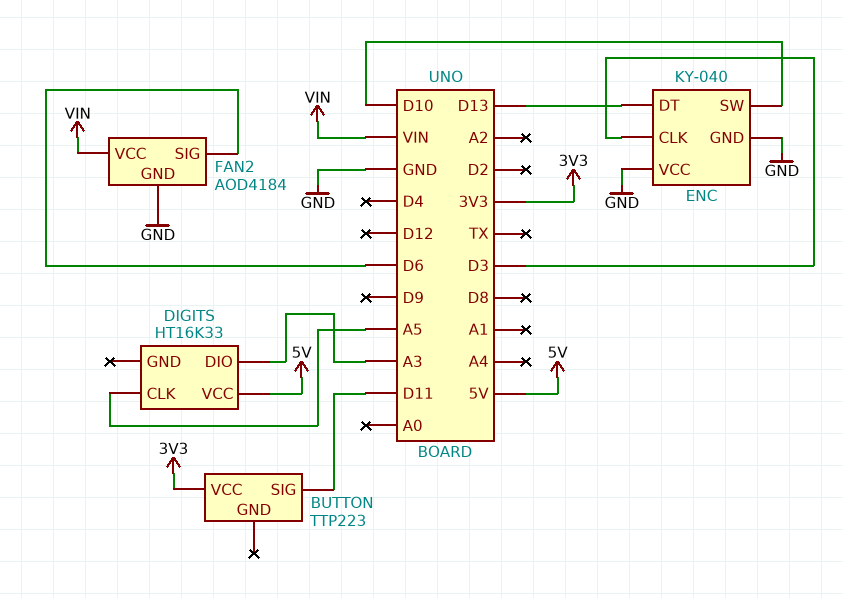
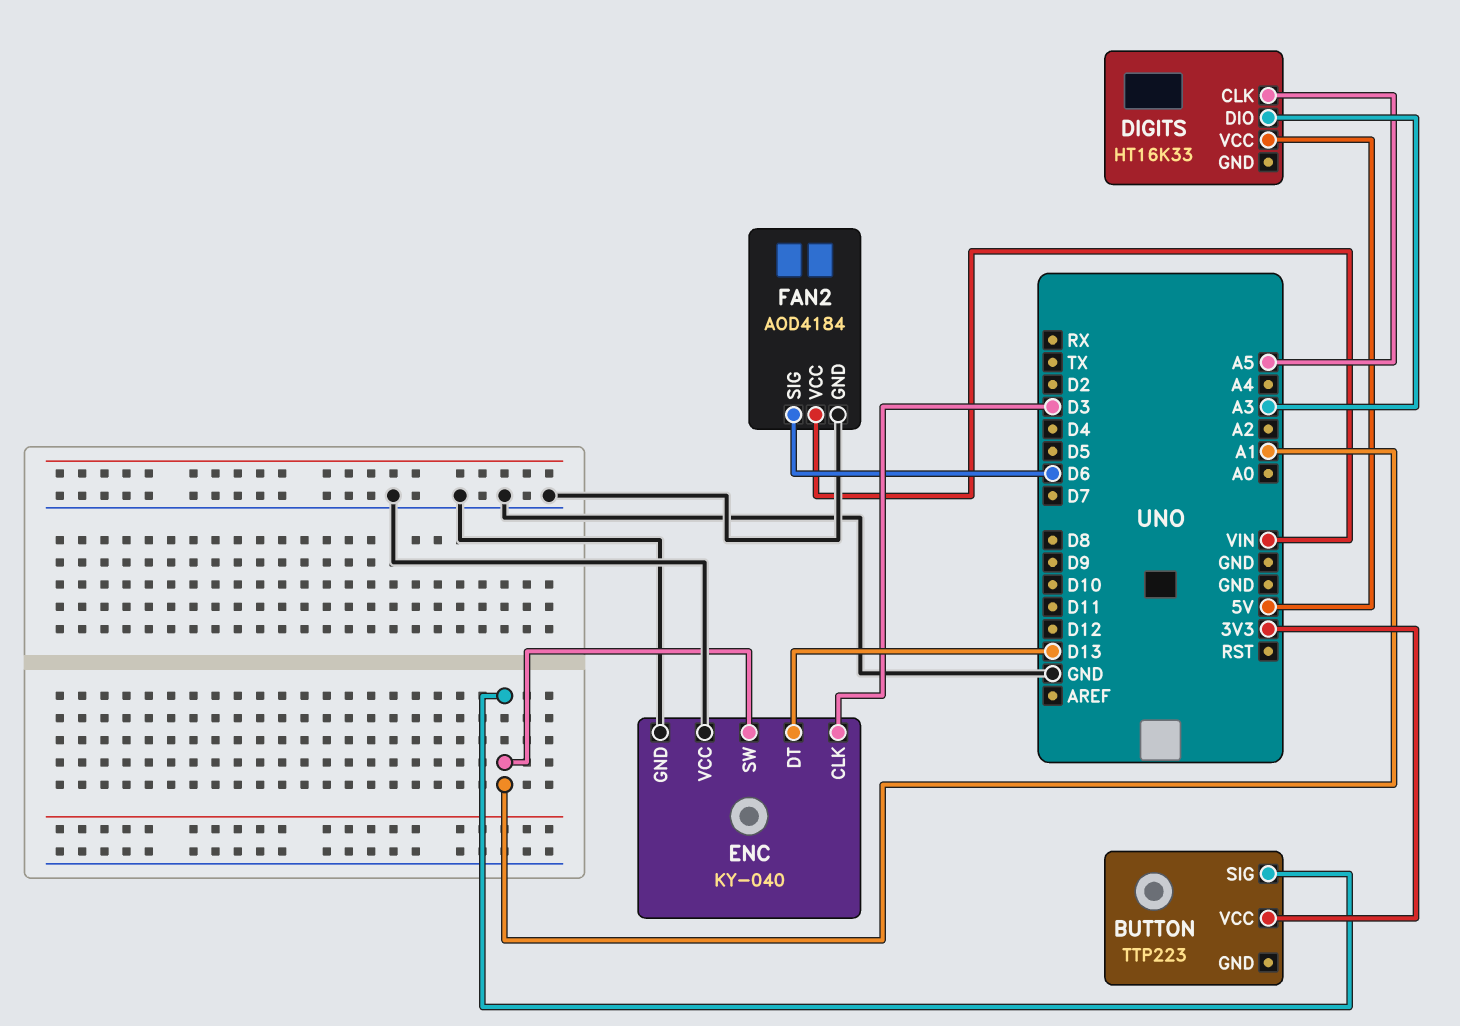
BUTTON pin SIG: D11 -> A1
ENC pin SW: D10 -> A1

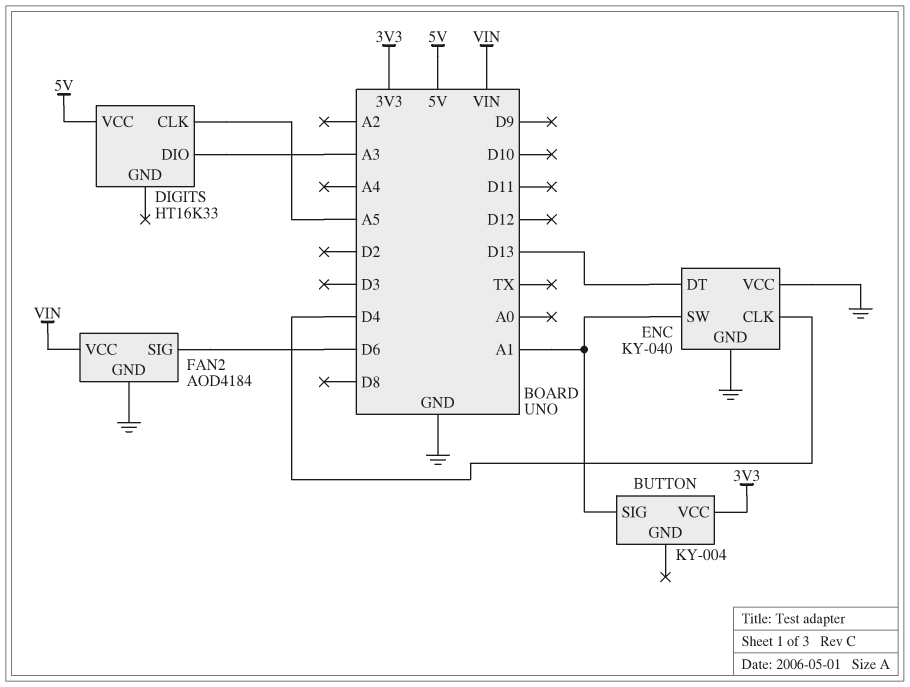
BUTTON: TTP223 -> KY-004
ENC pin CLK: D3 -> D4

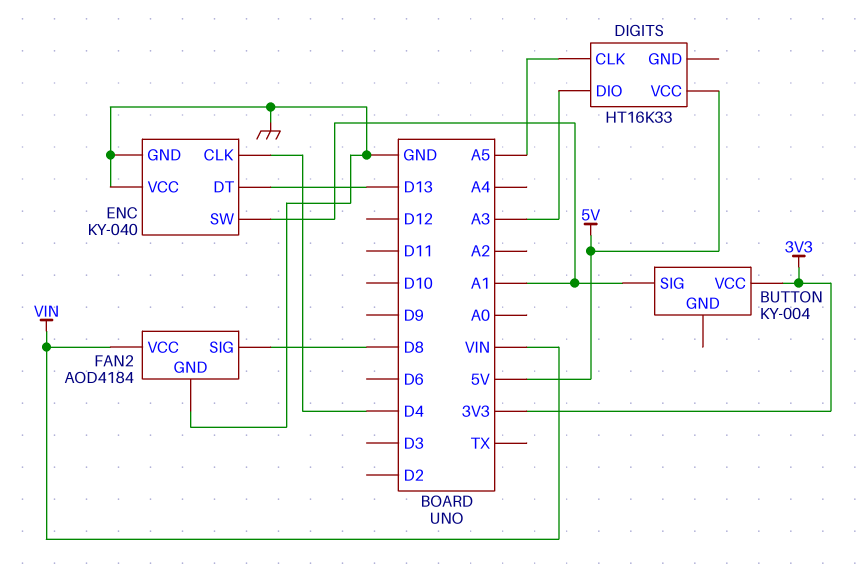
FAN2 pin SIG: D6 -> D8

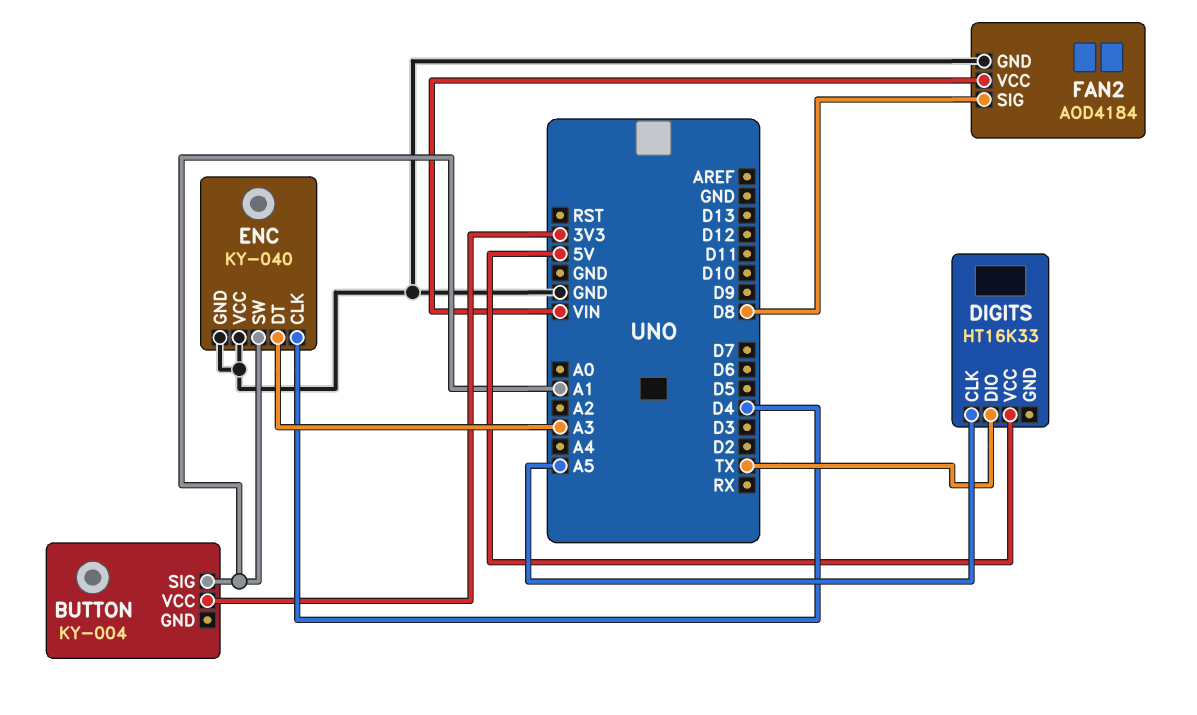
DIGITS pin DIO: A3 -> TX
ENC pin DT: D13 -> A3

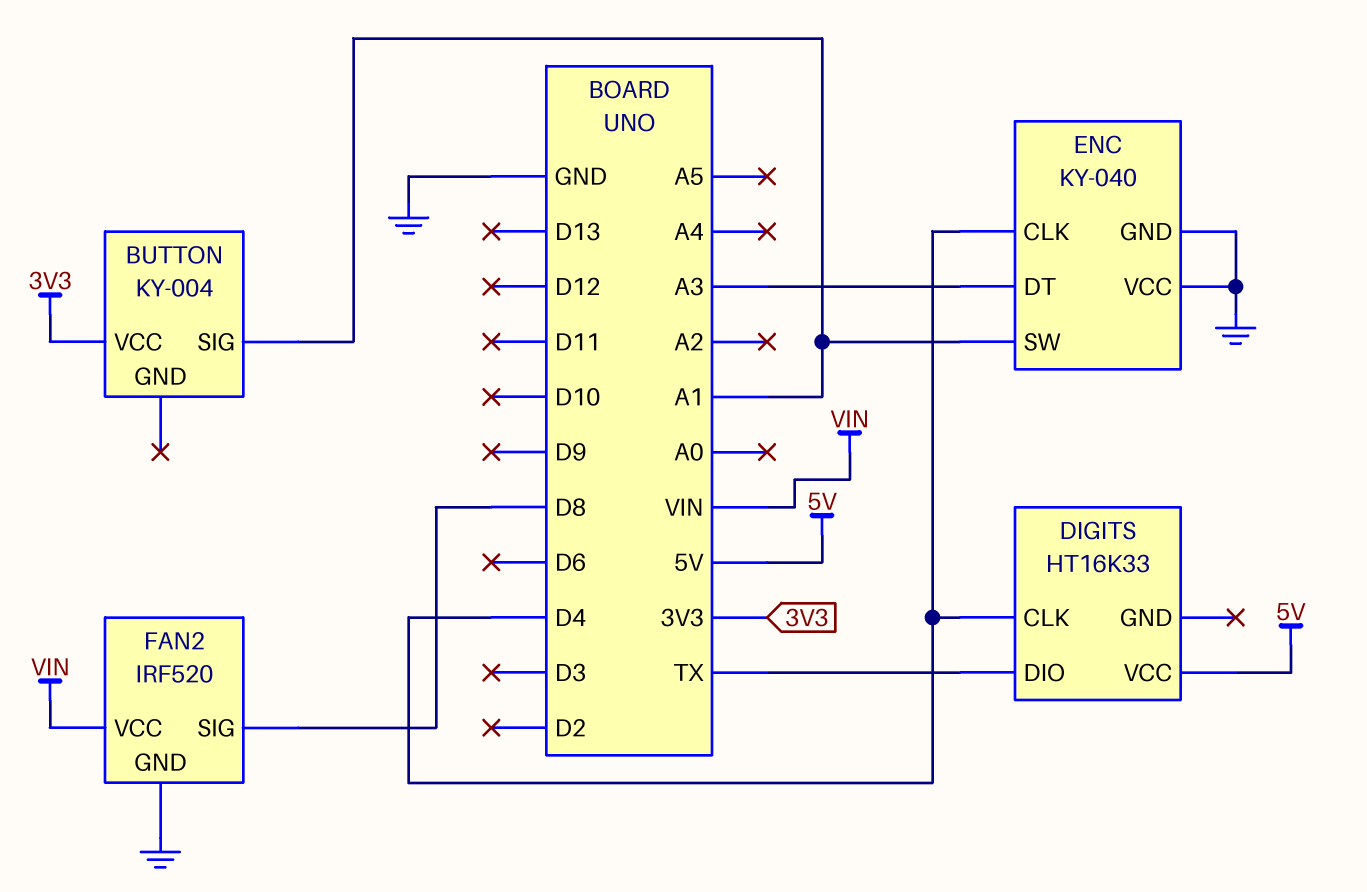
DIGITS pin CLK: A5 -> D4
FAN2: AOD4184 -> IRF520

